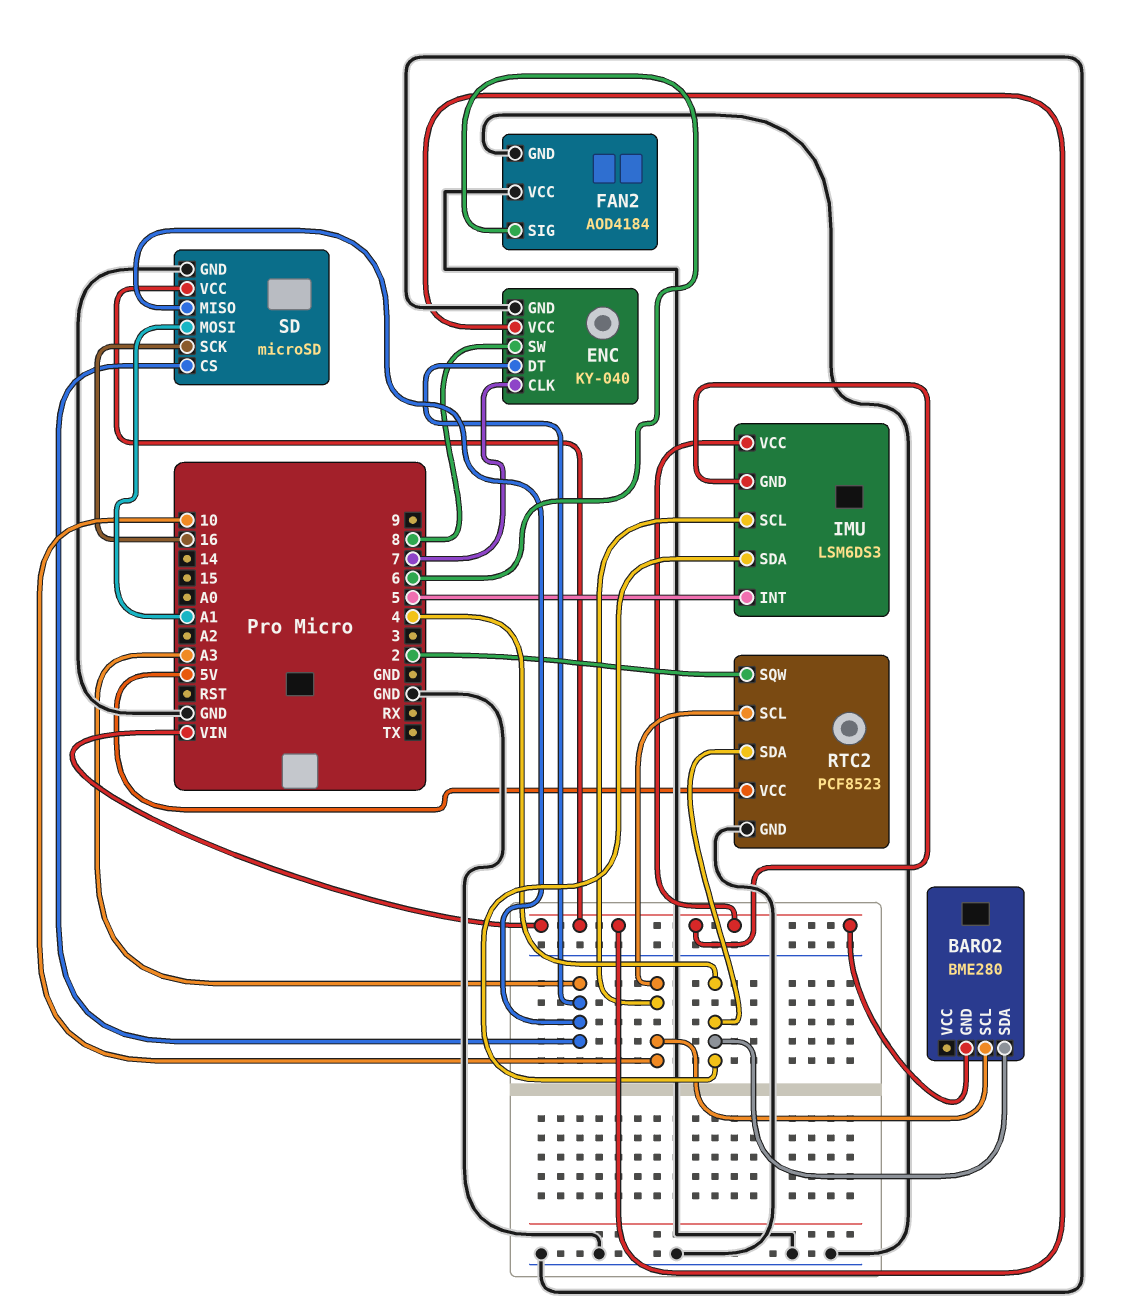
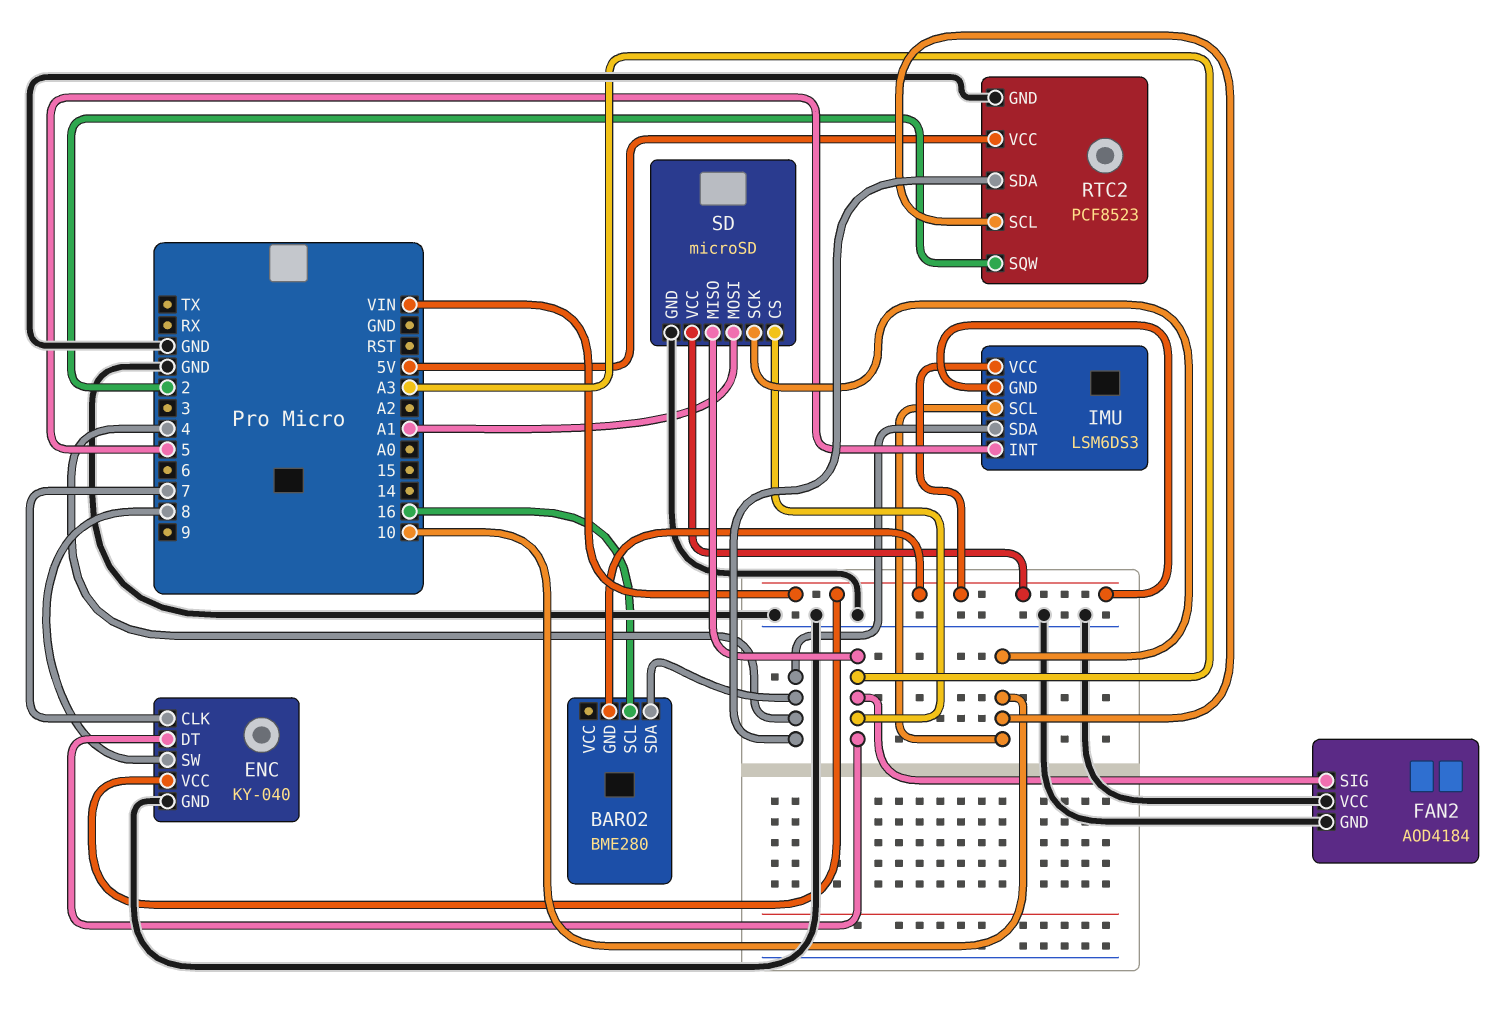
BARO2 pin SCL: 10 -> 16
FAN2 pin SIG: 6 -> A3
SD pin SCK: 16 -> 10

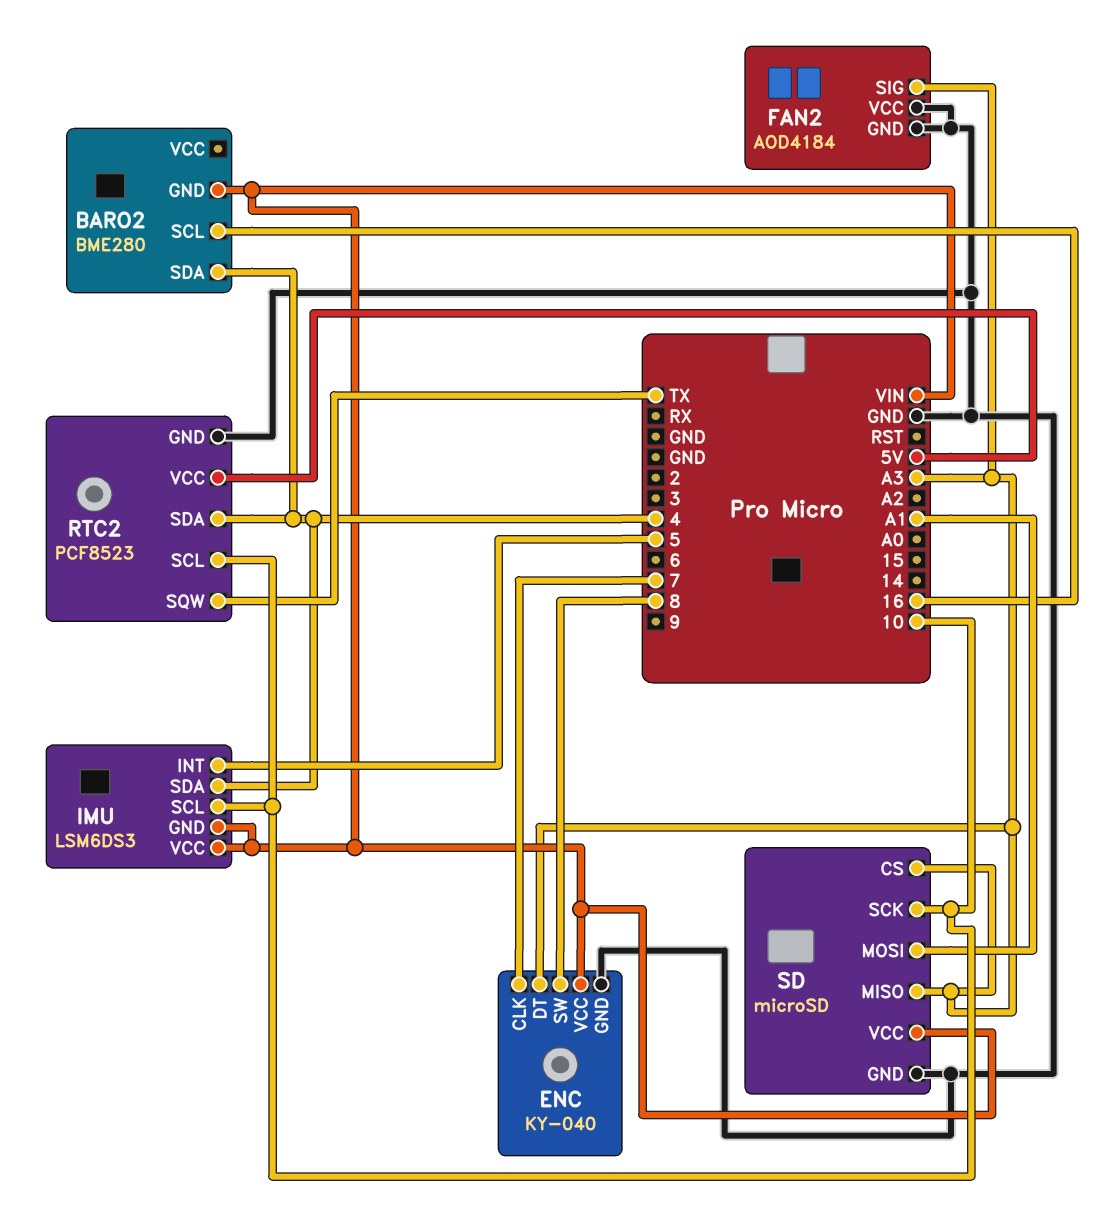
RTC2 pin SQW: 2 -> TX

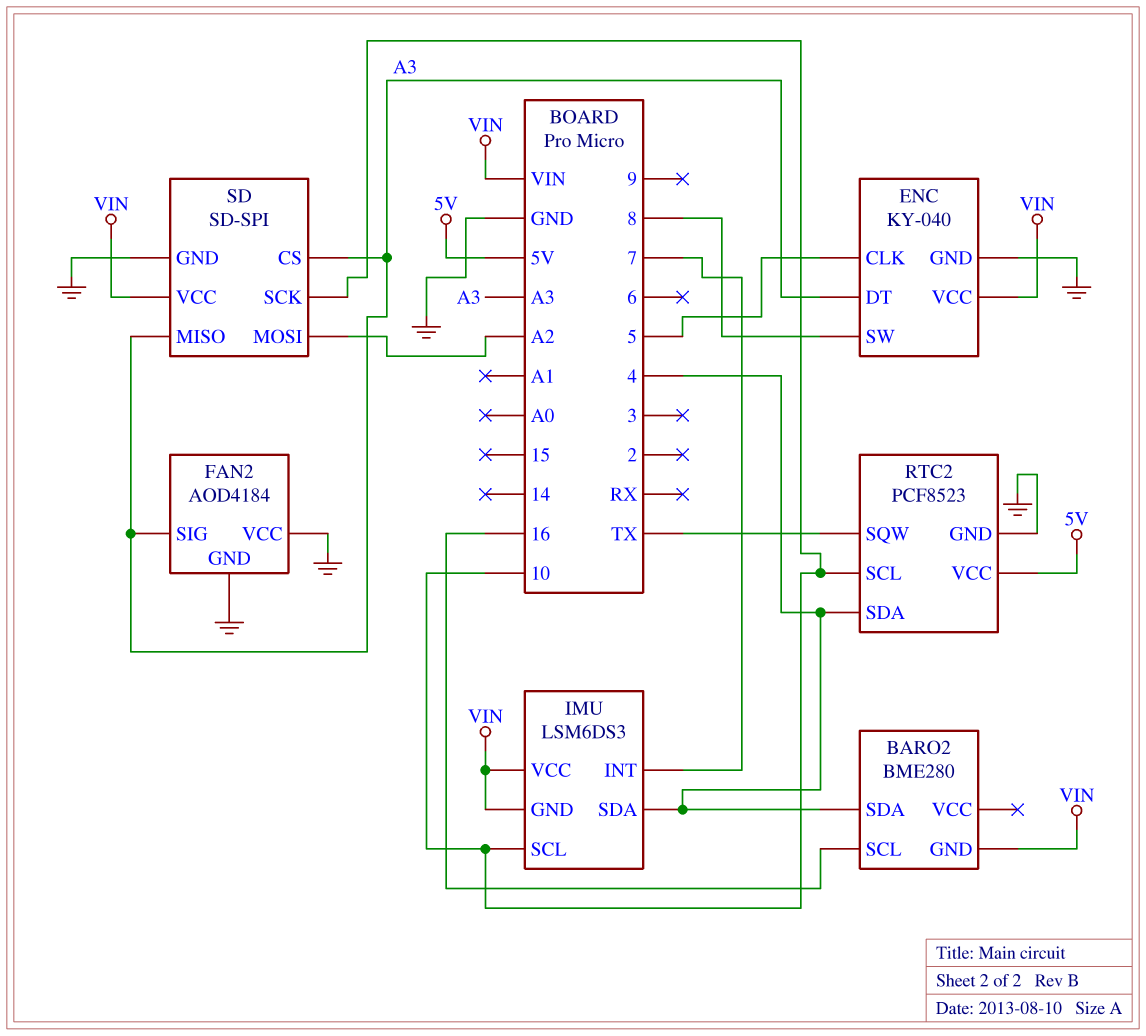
ENC pin CLK: 7 -> 5
IMU pin INT: 5 -> 7
SD: microSD -> SD-SPI
SD pin MOSI: A1 -> A2

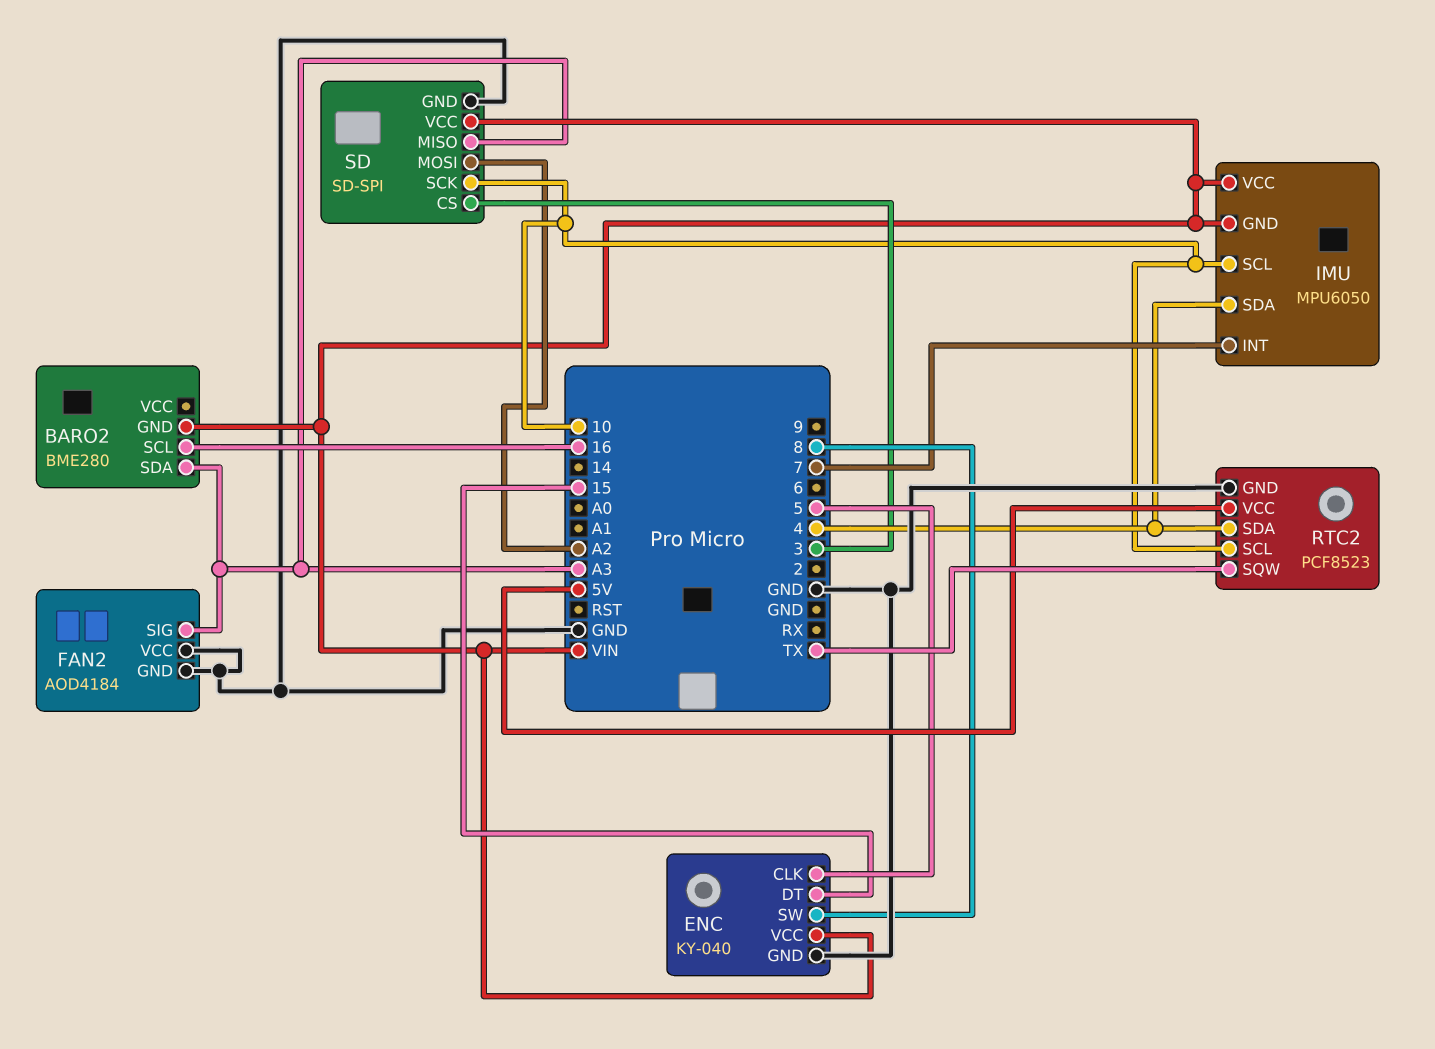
BARO2 pin SDA: 4 -> A3
ENC pin DT: A3 -> 15
IMU: LSM6DS3 -> MPU6050
SD pin CS: A3 -> 3

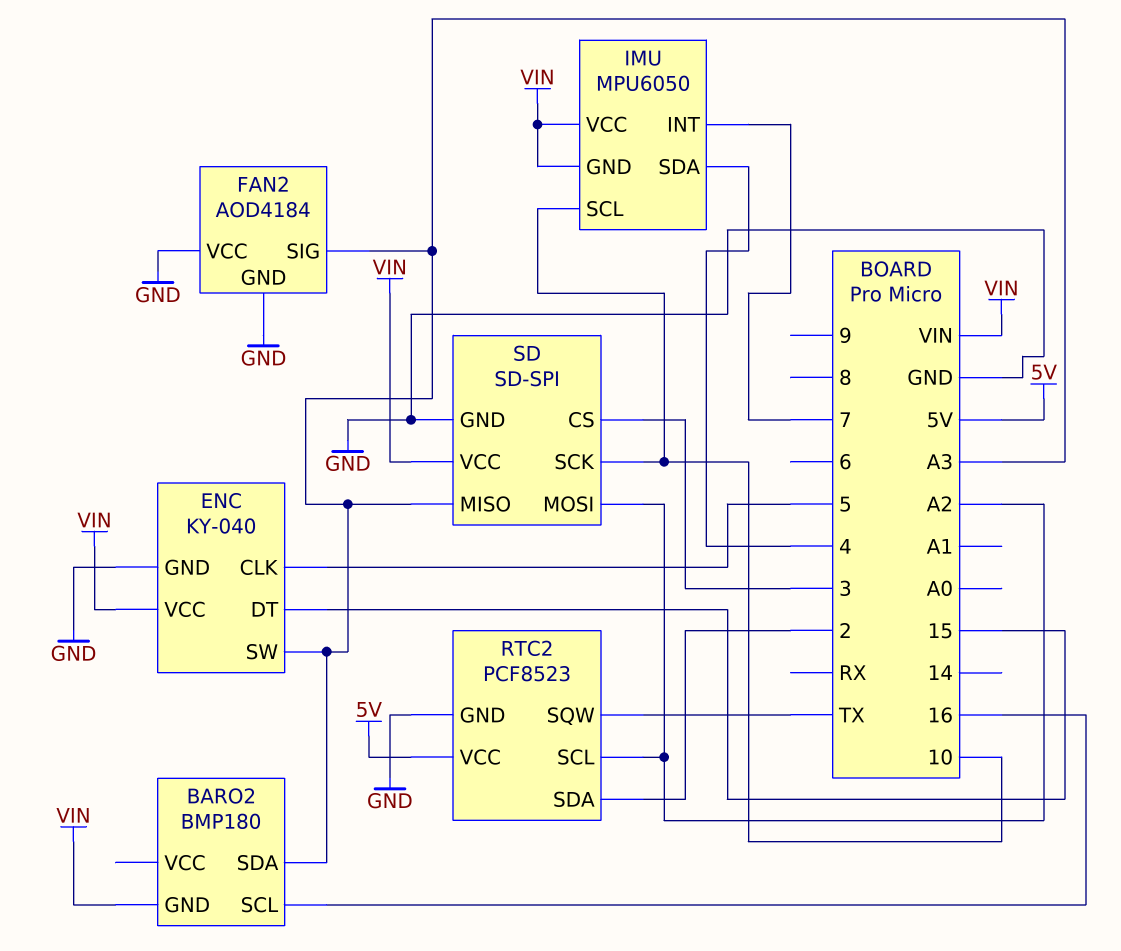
BARO2: BME280 -> BMP180
ENC pin SW: 8 -> A3
RTC2 pin SCL: 10 -> A2
RTC2 pin SDA: 4 -> 2

